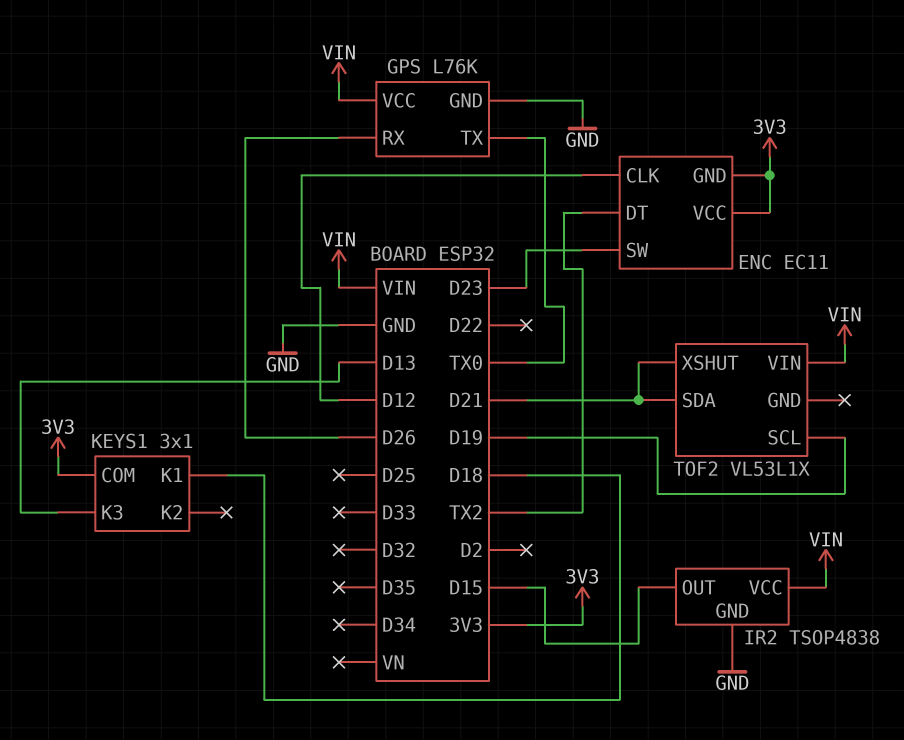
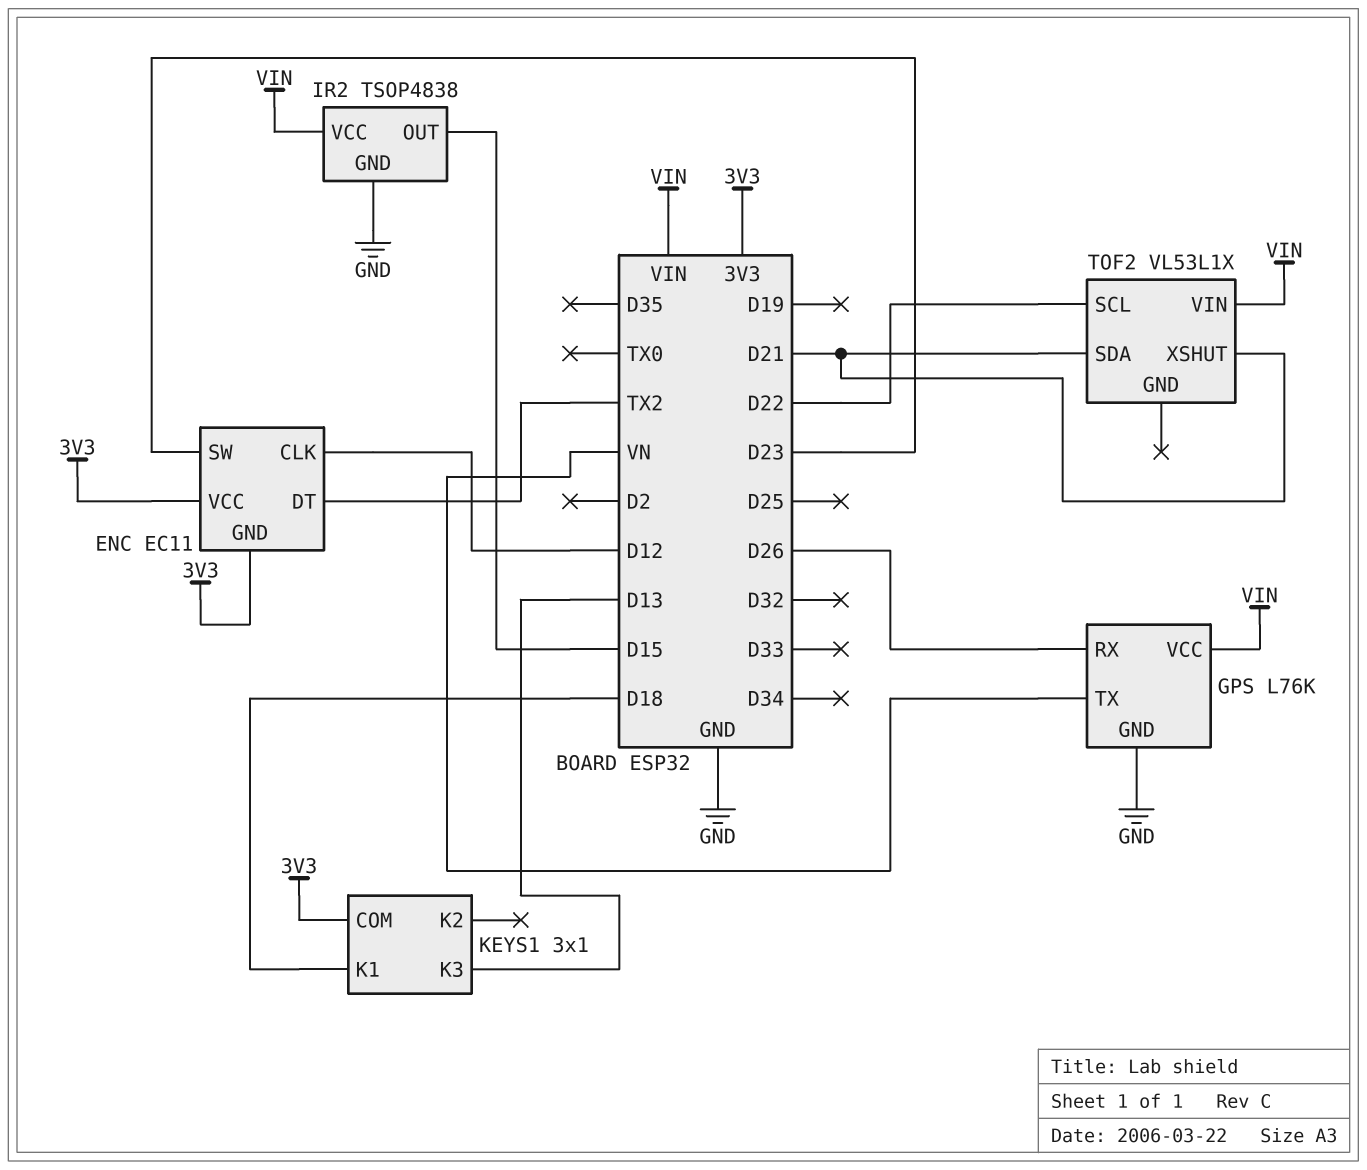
GPS pin TX: TX0 -> VN
TOF2 pin SCL: D19 -> D22

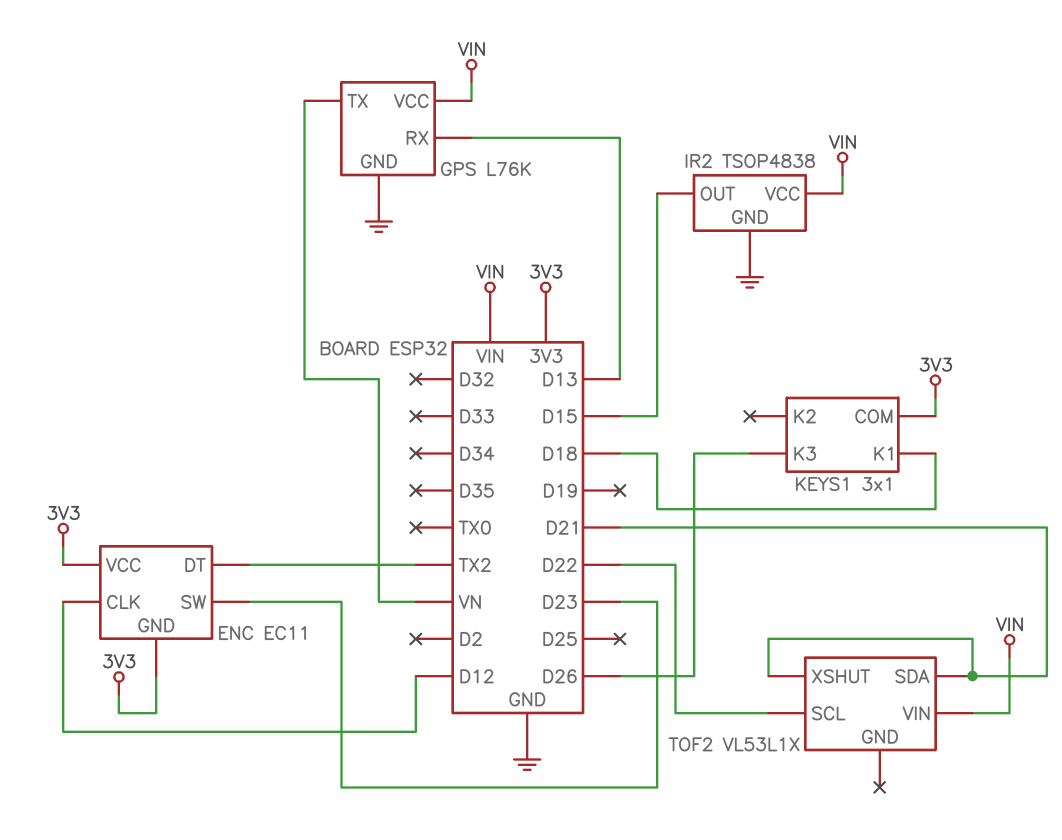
GPS pin RX: D26 -> D13
KEYS1 pin K3: D13 -> D26

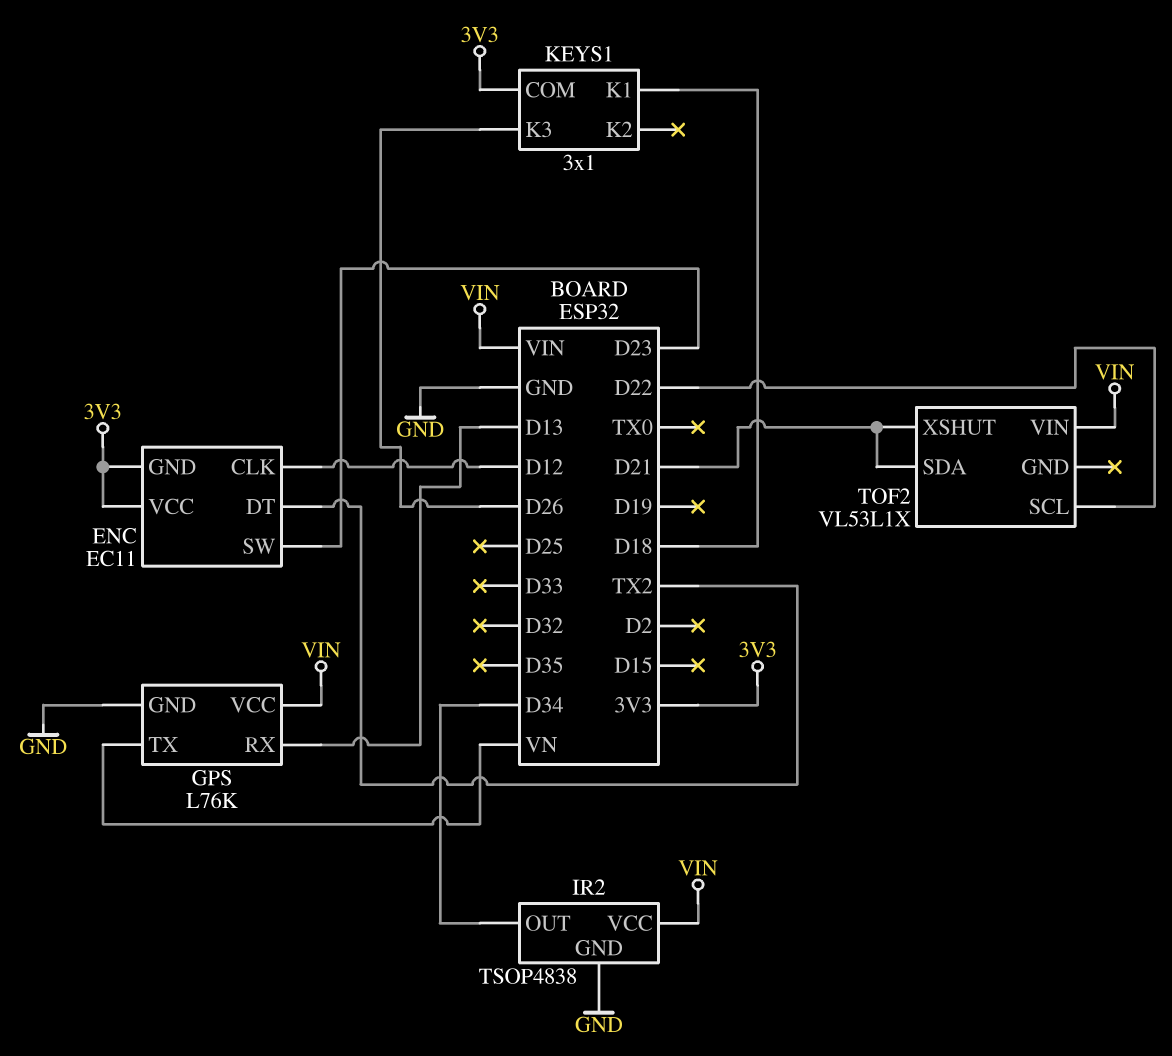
IR2 pin OUT: D15 -> D34

